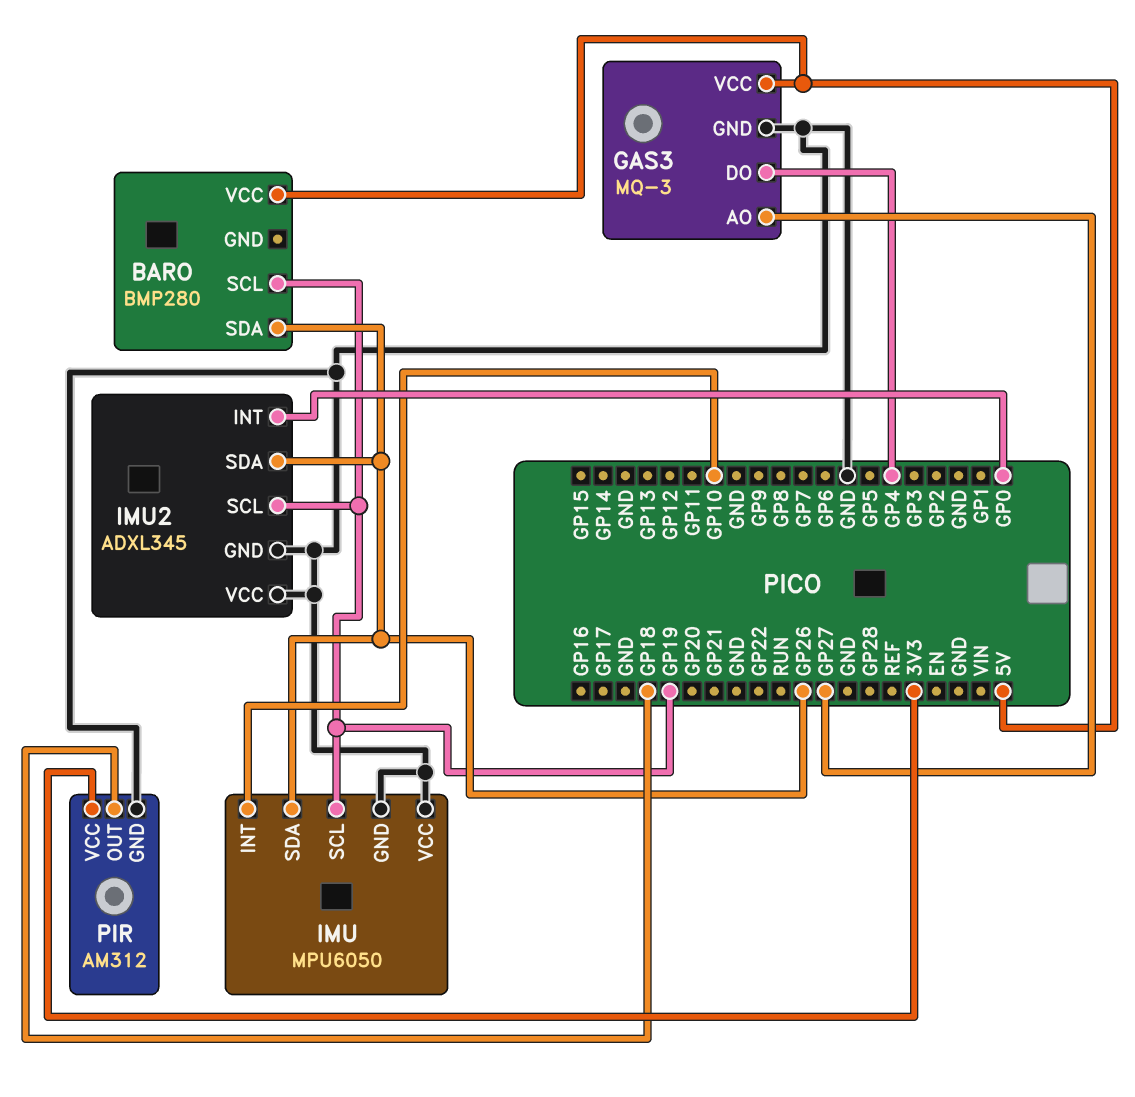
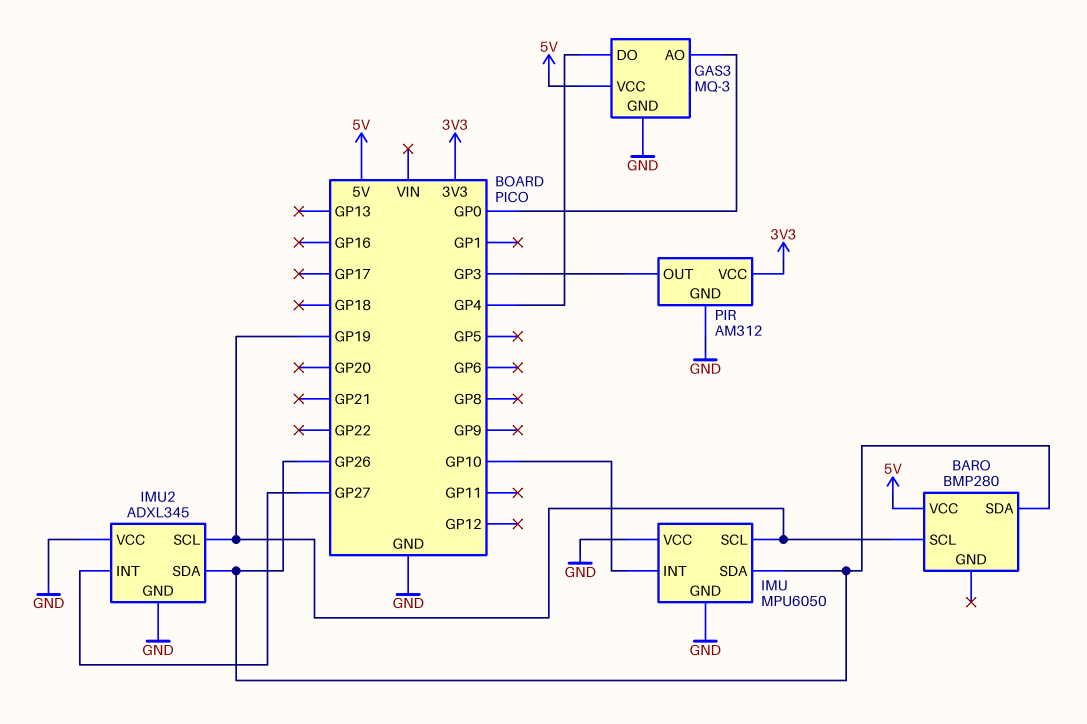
GAS3 pin AO: GP27 -> GP0
IMU2 pin INT: GP0 -> GP27
PIR pin OUT: GP18 -> GP3

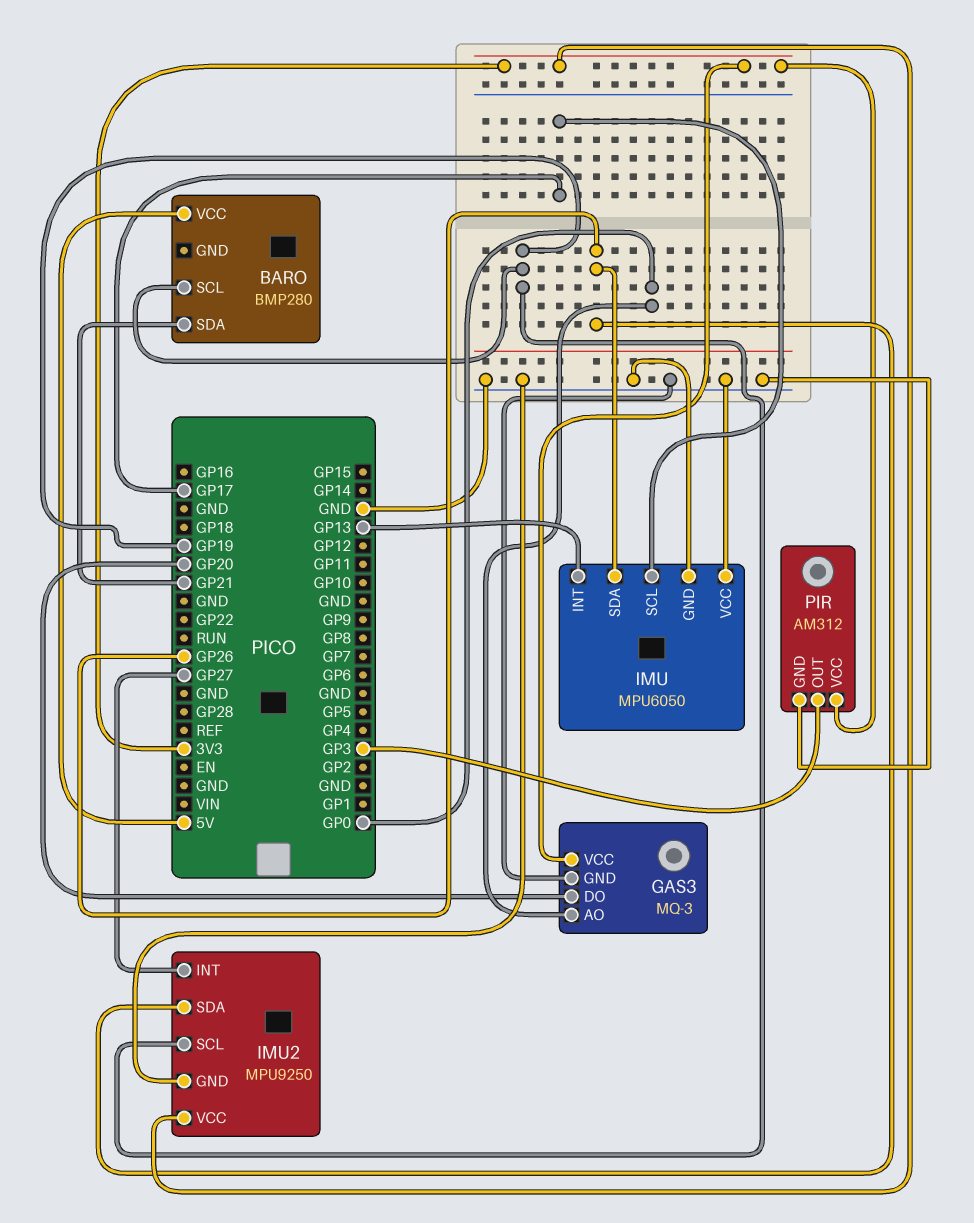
BARO pin SDA: GP26 -> GP21
GAS3 pin DO: GP4 -> GP20
GAS3 pin VCC: 5V -> 3V3
IMU pin INT: GP10 -> GP13
IMU pin SCL: GP19 -> GP17
IMU2: ADXL345 -> MPU9250
IMU2 pin VCC: GND -> 3V3

